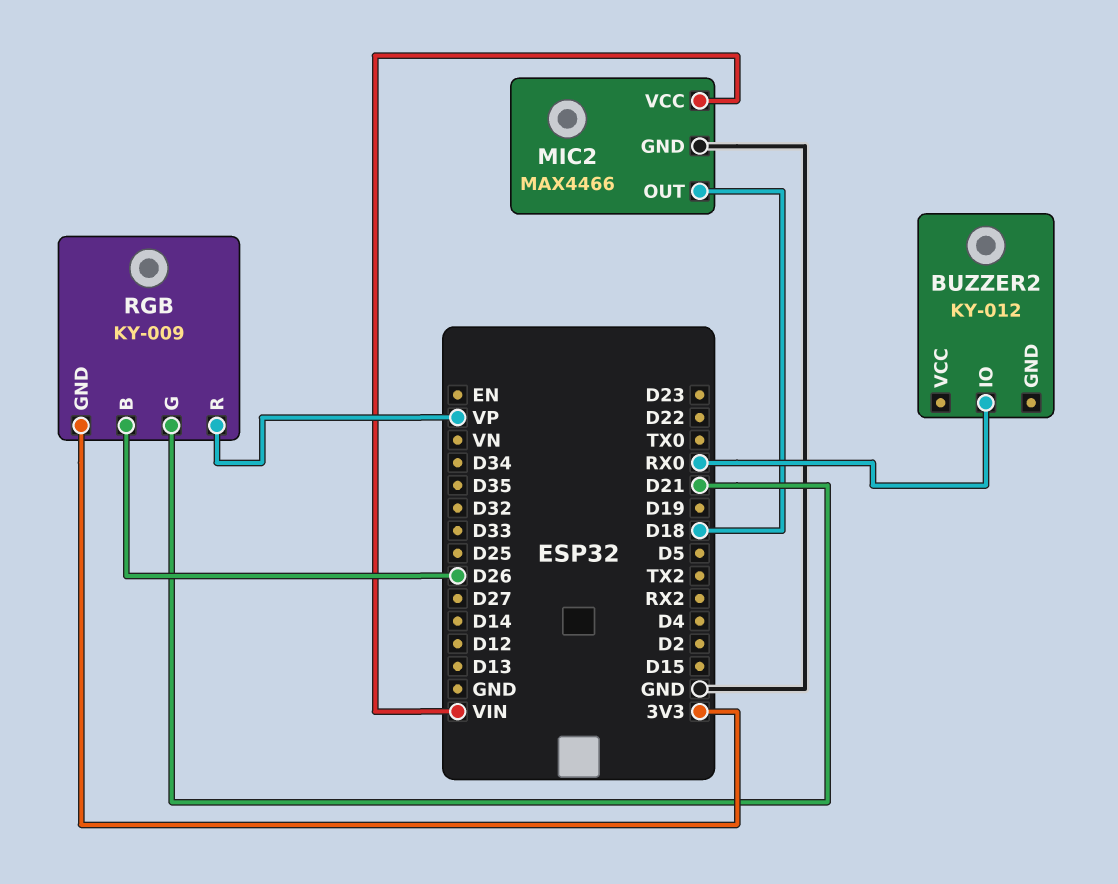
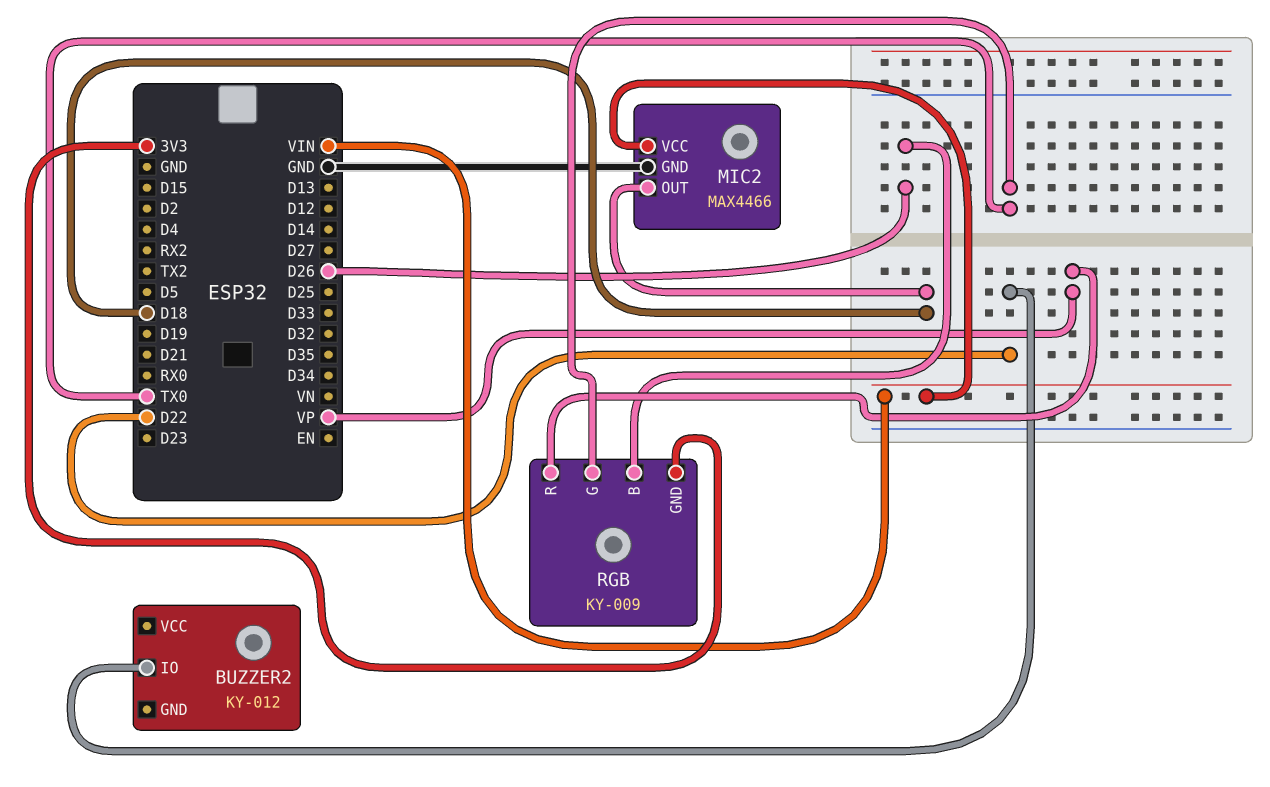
BUZZER2 pin IO: RX0 -> D22
RGB pin G: D21 -> TX0

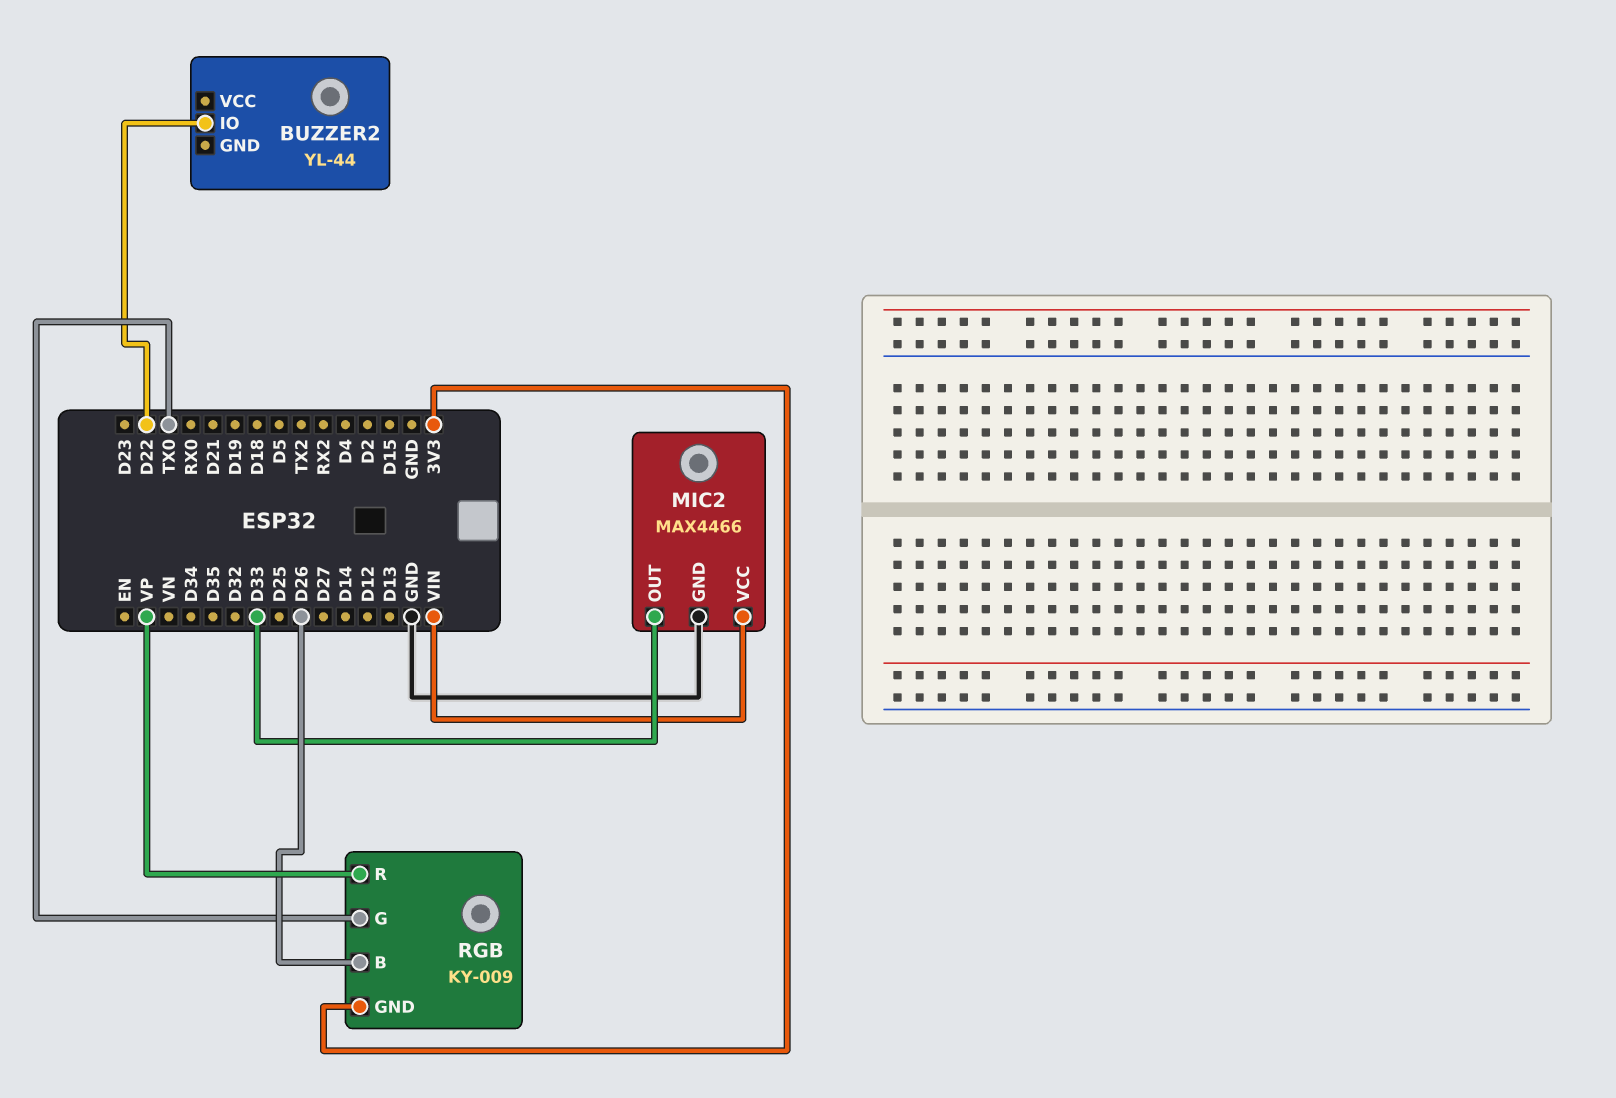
BUZZER2: KY-012 -> YL-44
MIC2 pin OUT: D18 -> D33

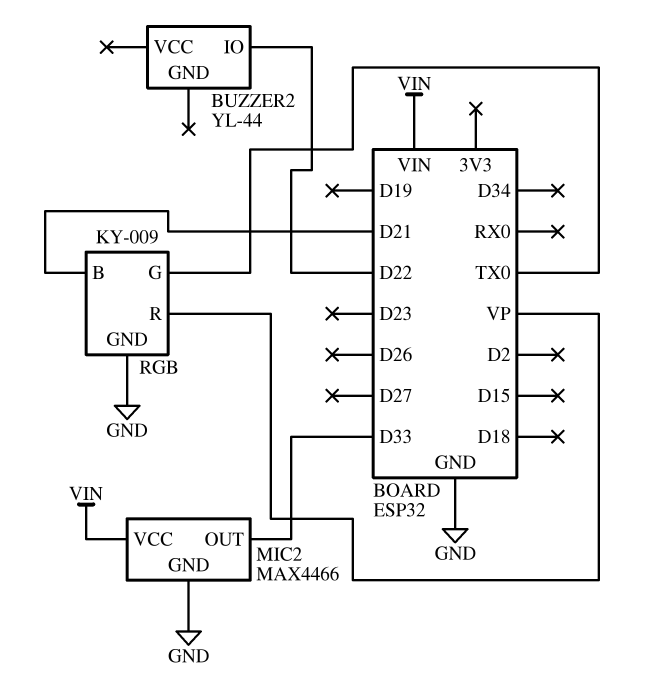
RGB pin B: D26 -> D21
RGB pin GND: 3V3 -> GND

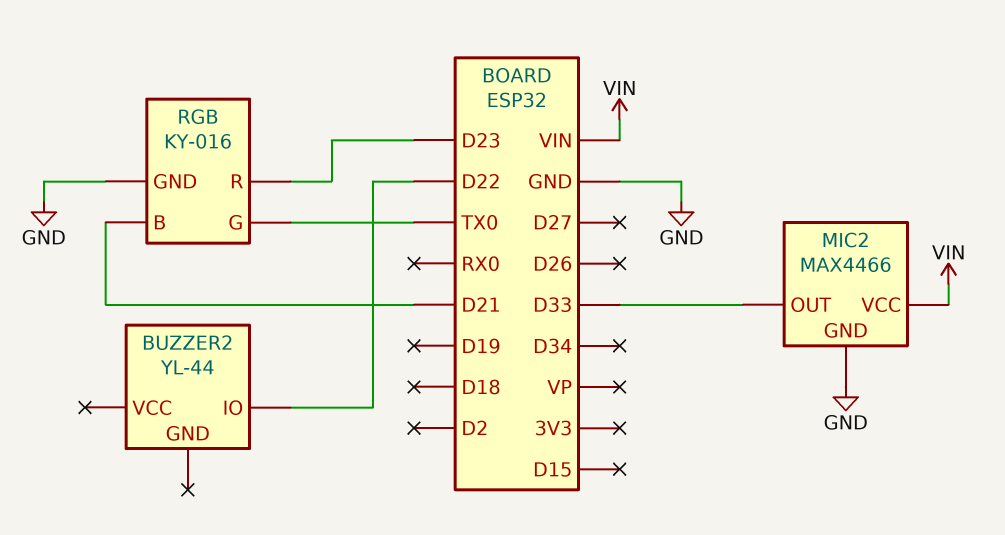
RGB: KY-009 -> KY-016
RGB pin R: VP -> D23

